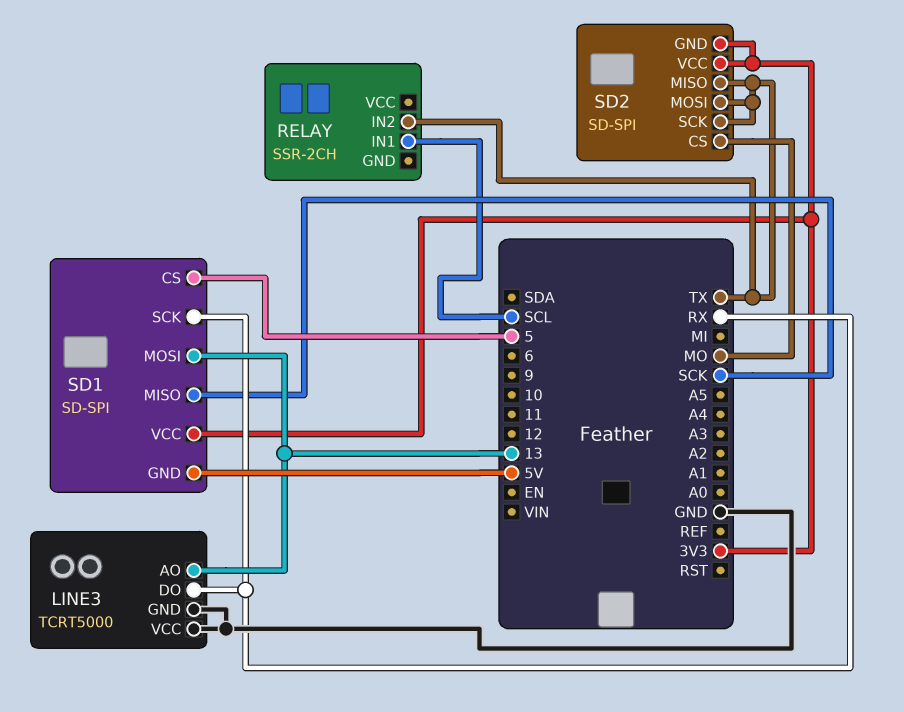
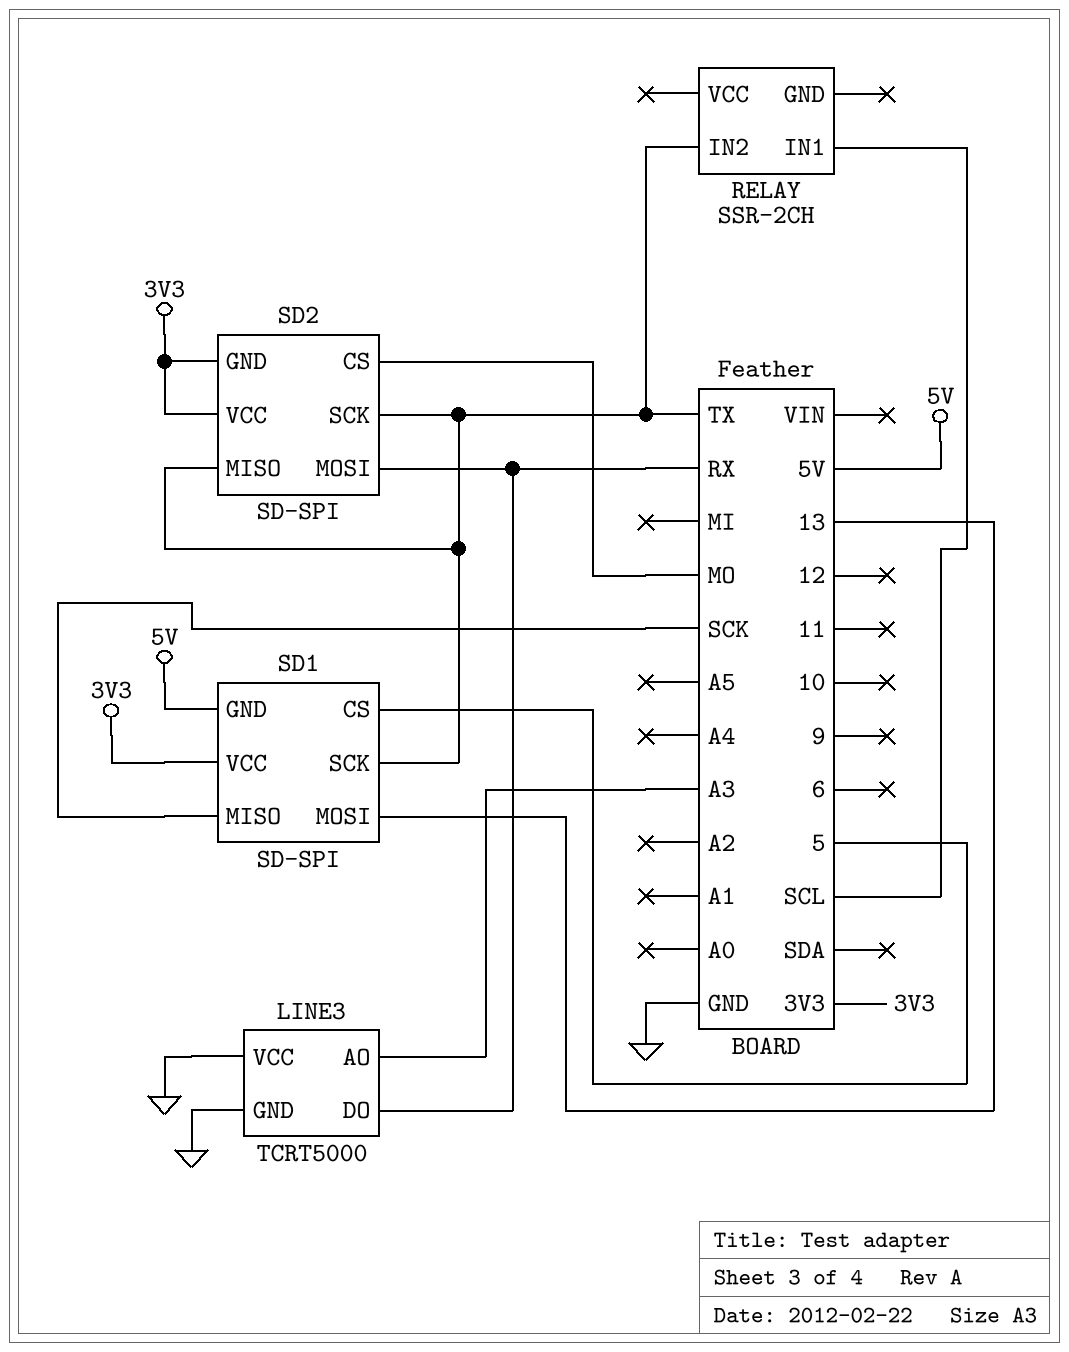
LINE3 pin AO: 13 -> A3
SD1 pin SCK: RX -> TX
SD2 pin MOSI: TX -> RX

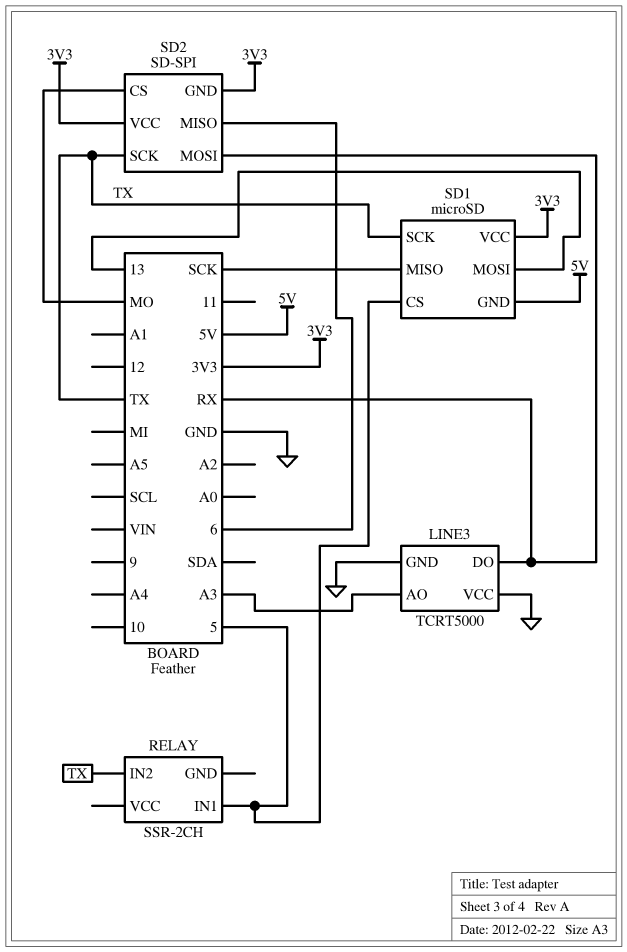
RELAY pin IN1: SCL -> 5
SD1: SD-SPI -> microSD
SD2 pin MISO: TX -> 6

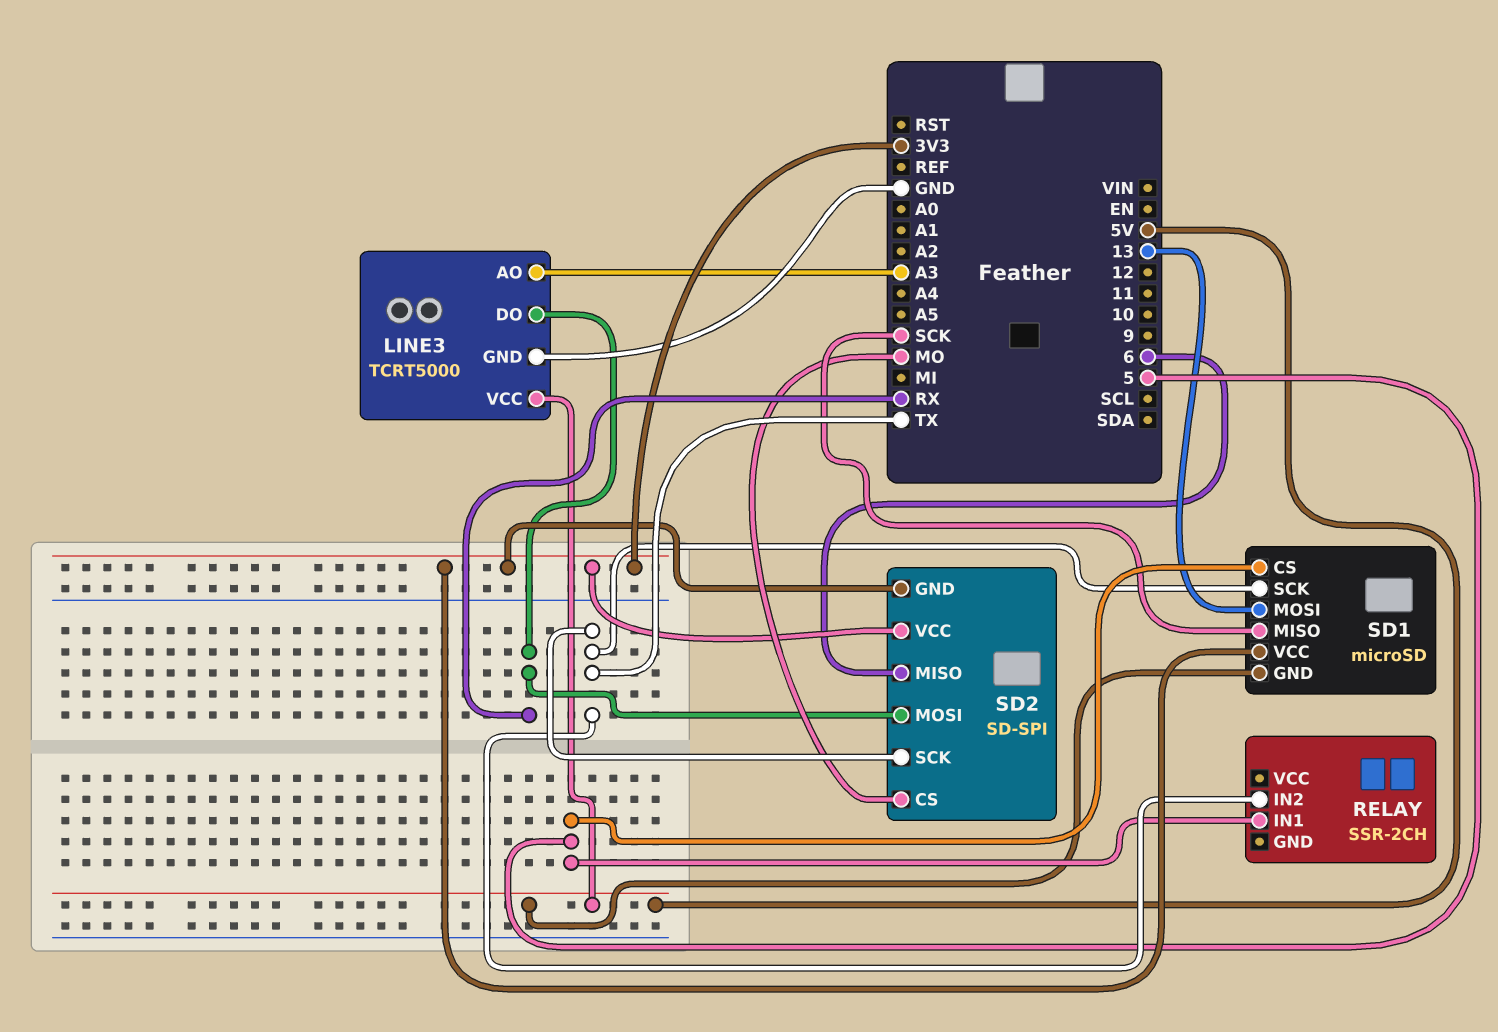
LINE3 pin VCC: GND -> 5V

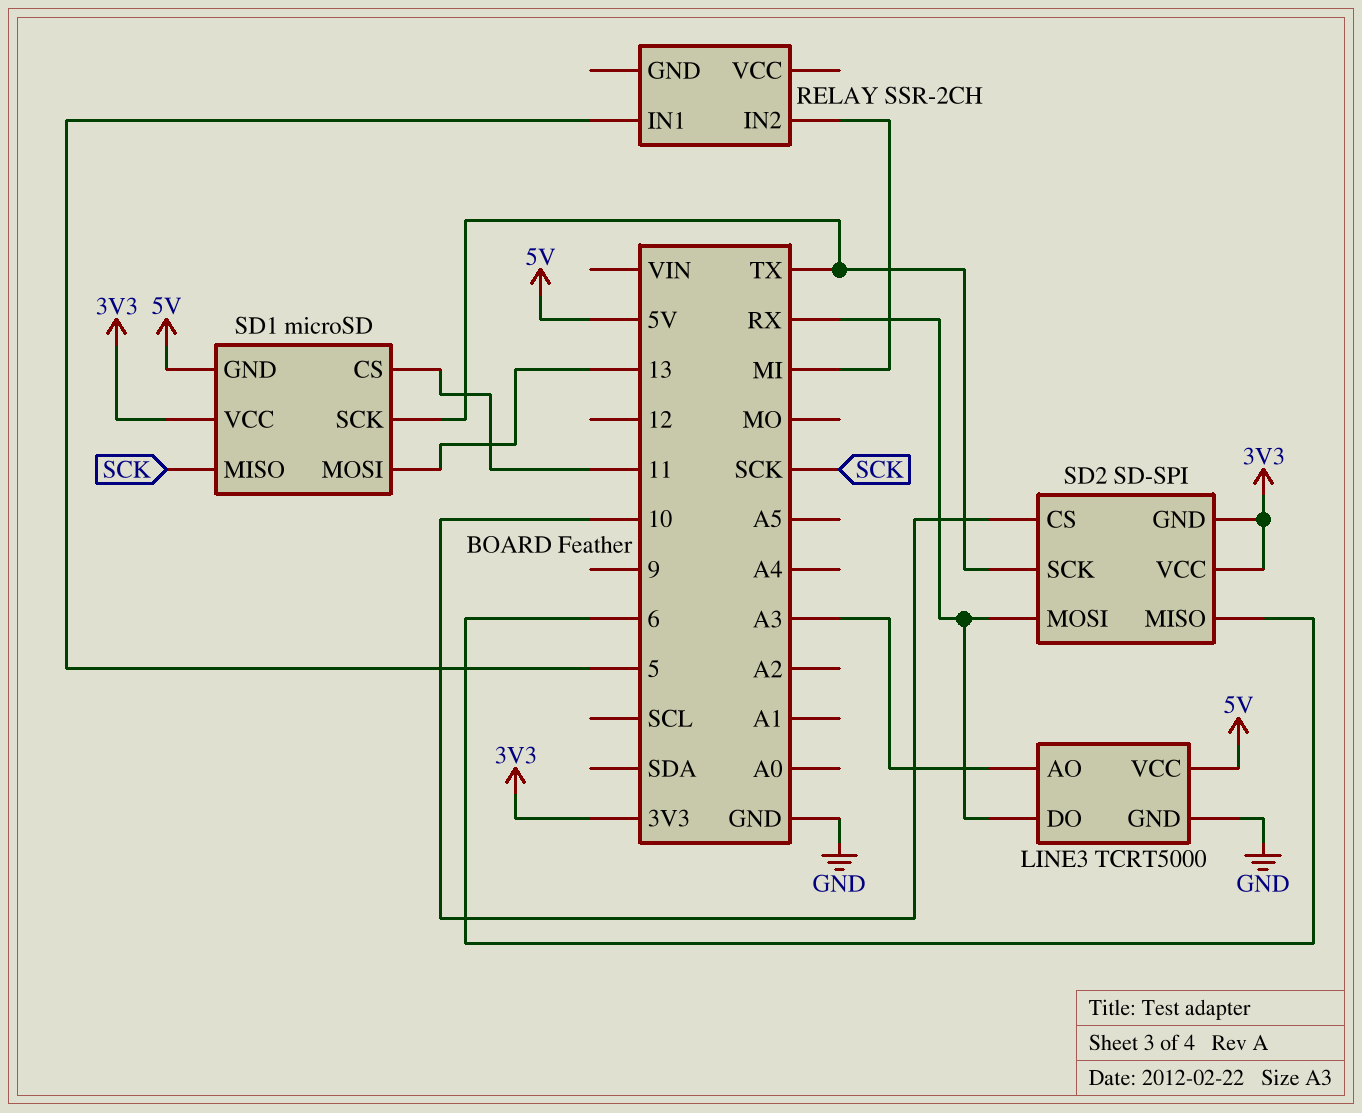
RELAY pin IN2: TX -> MI
SD1 pin CS: 5 -> 11
SD2 pin CS: MO -> 10

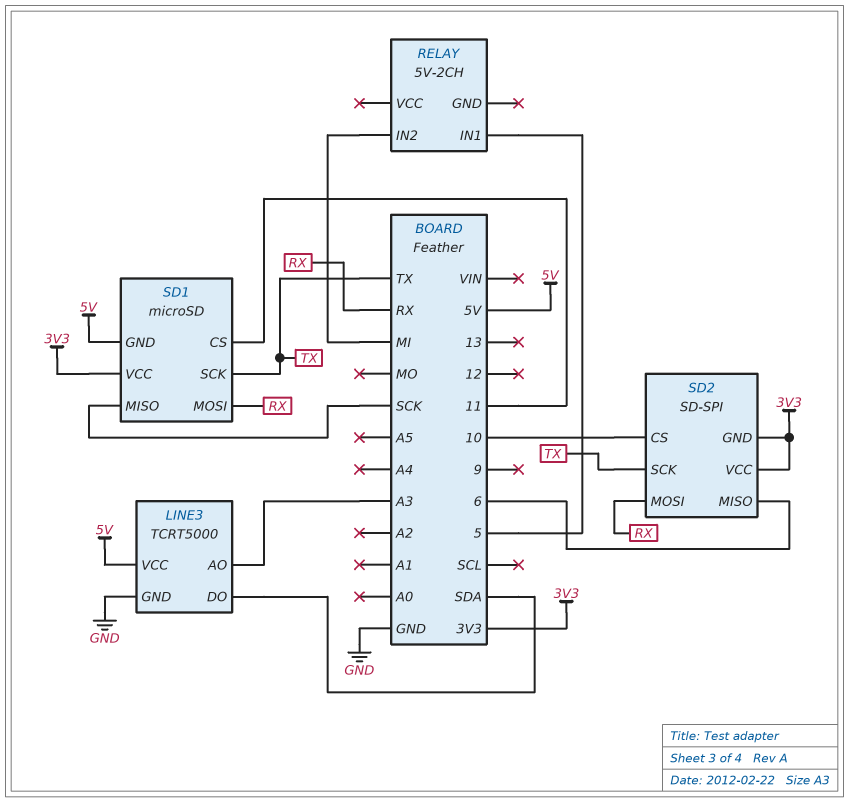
LINE3 pin DO: RX -> SDA
RELAY: SSR-2CH -> 5V-2CH
SD1 pin MOSI: 13 -> RX

